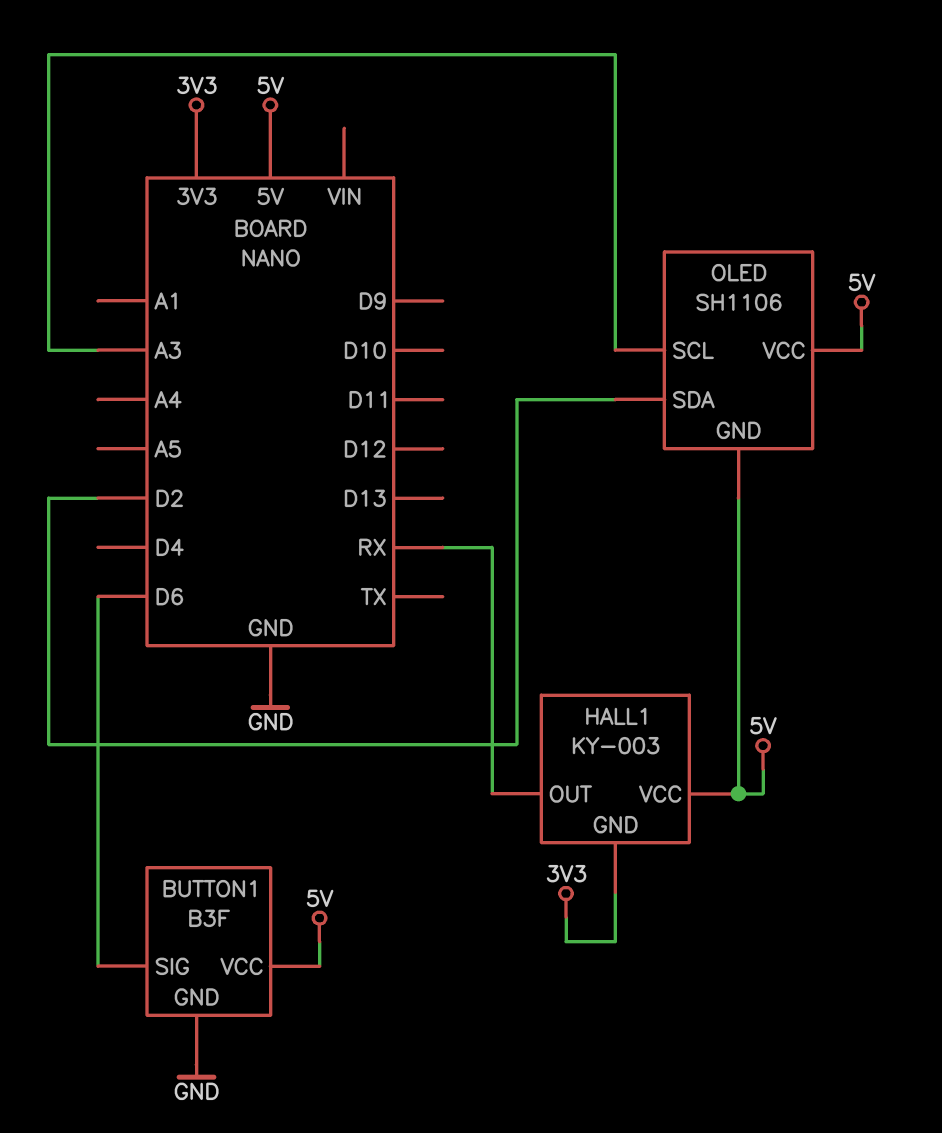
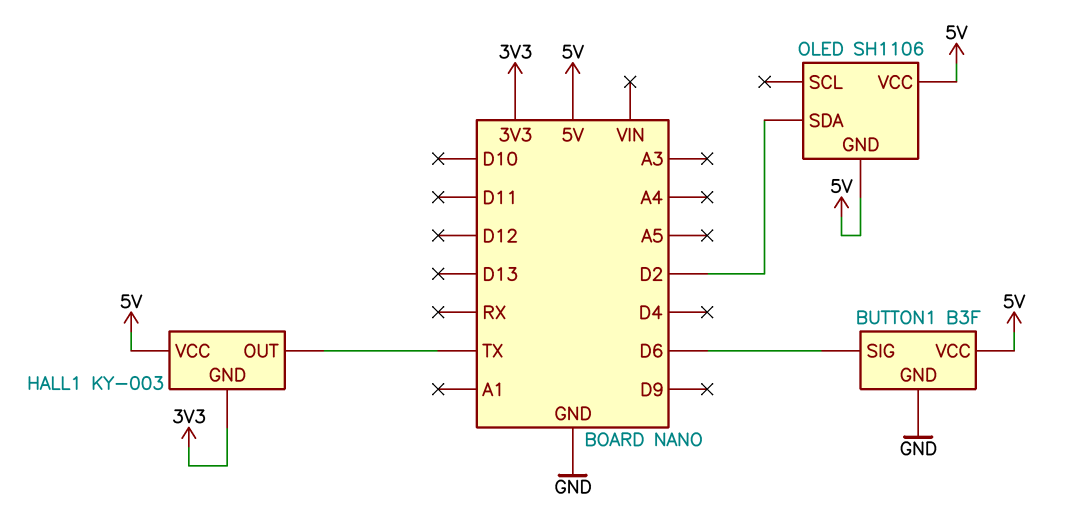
HALL1 pin OUT: RX -> TX
OLED pin SCL: A3 -> none

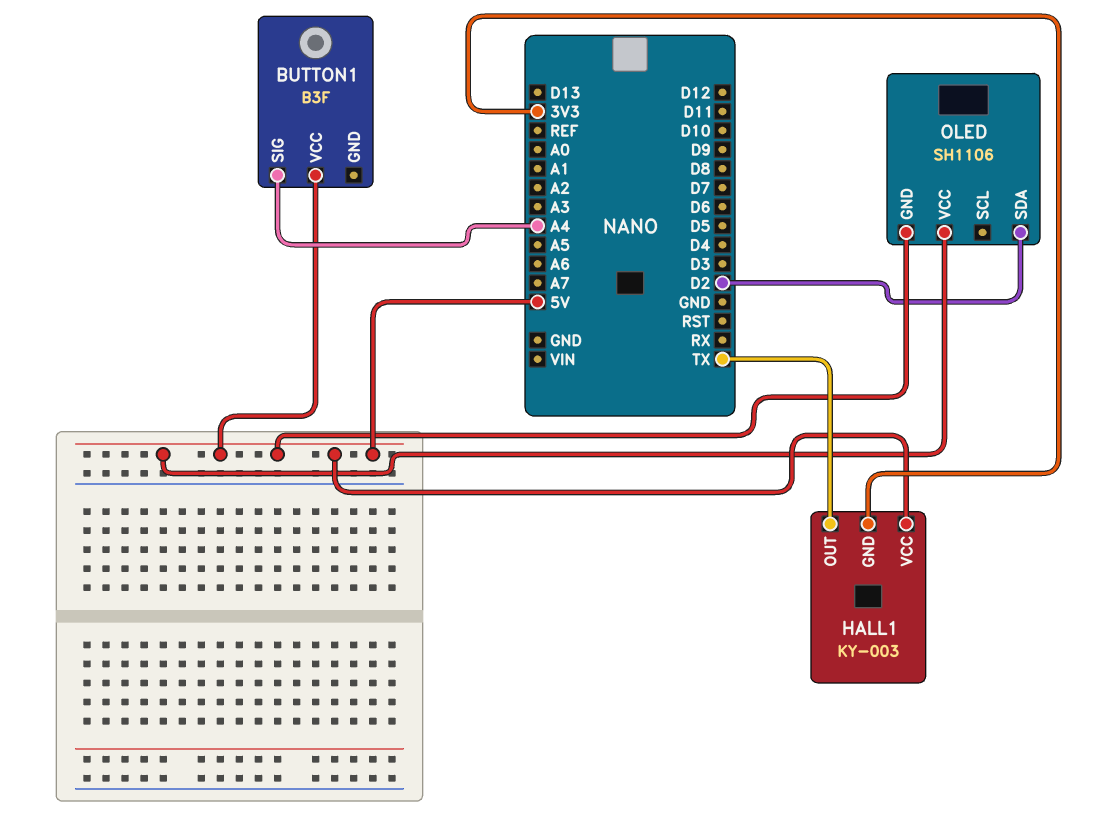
BUTTON1 pin GND: GND -> none
BUTTON1 pin SIG: D6 -> A4

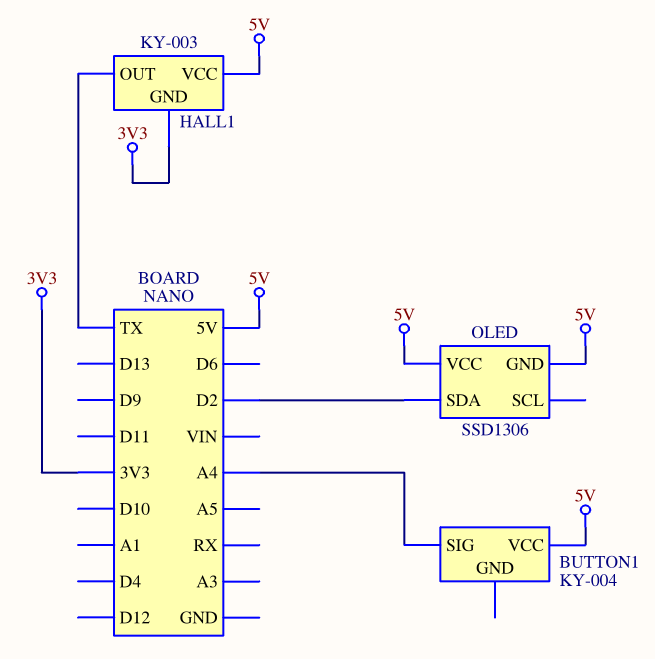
BUTTON1: B3F -> KY-004
OLED: SH1106 -> SSD1306

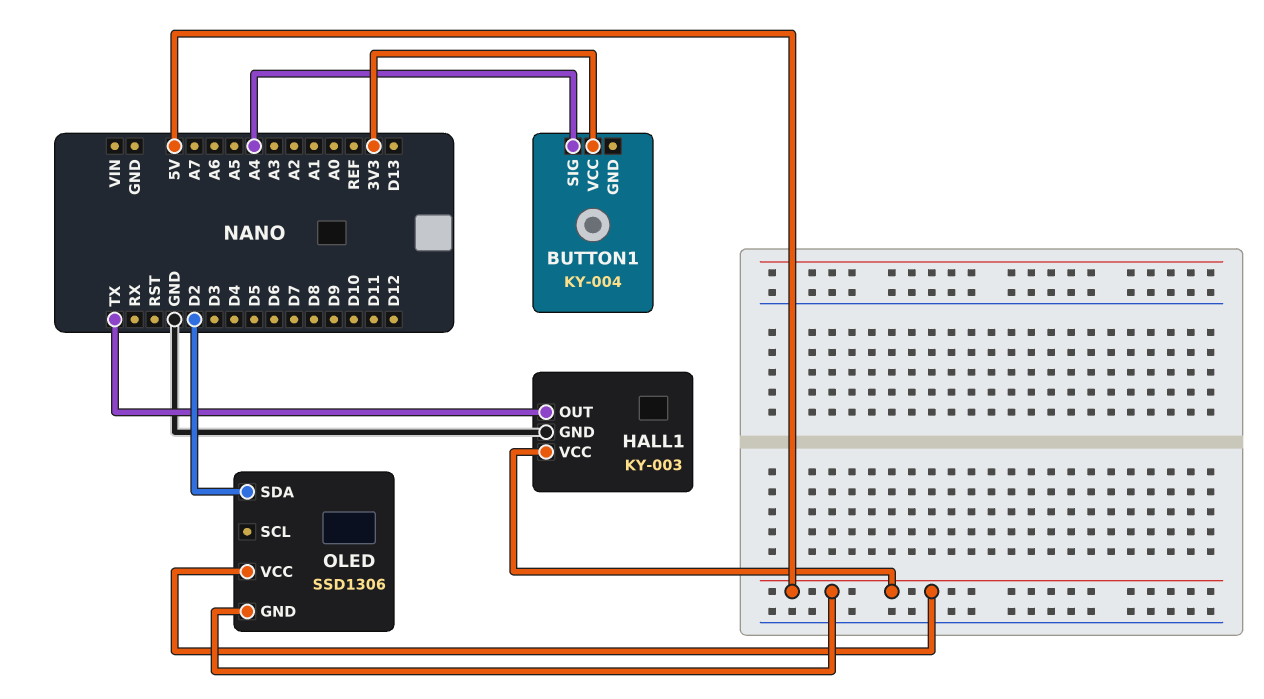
BUTTON1 pin VCC: 5V -> 3V3
HALL1 pin GND: 3V3 -> GND

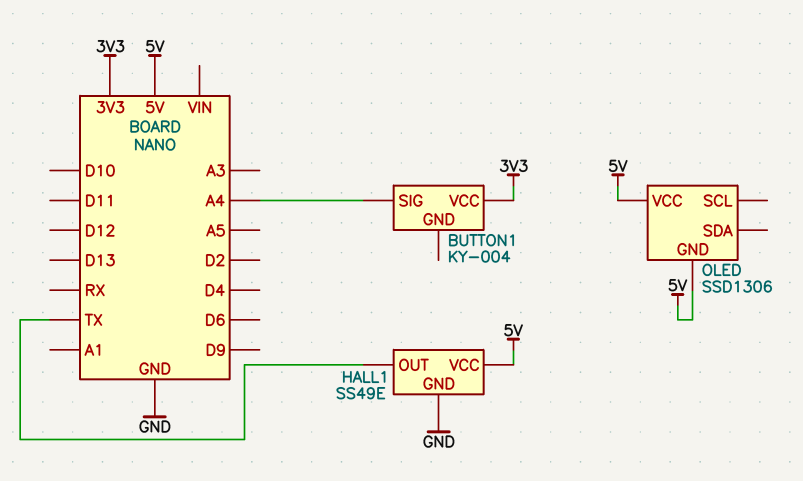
HALL1: KY-003 -> SS49E
OLED pin SDA: D2 -> none

